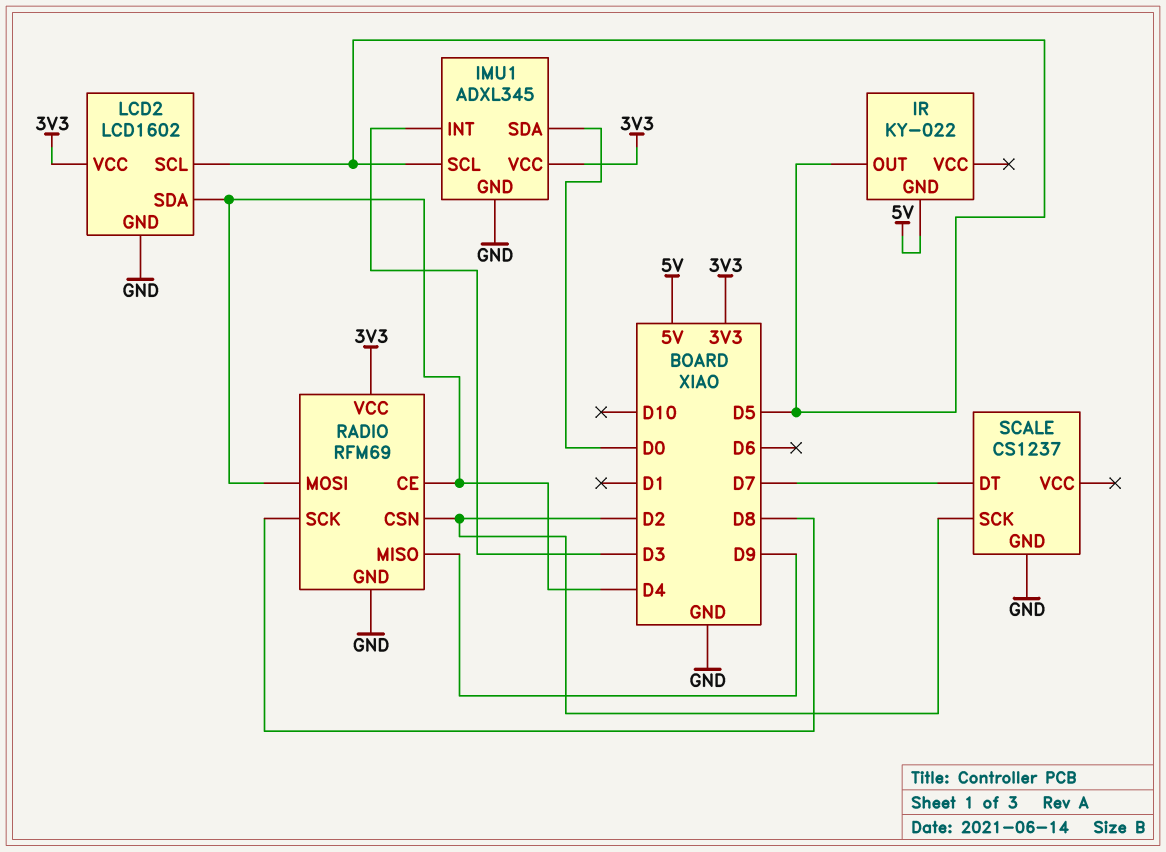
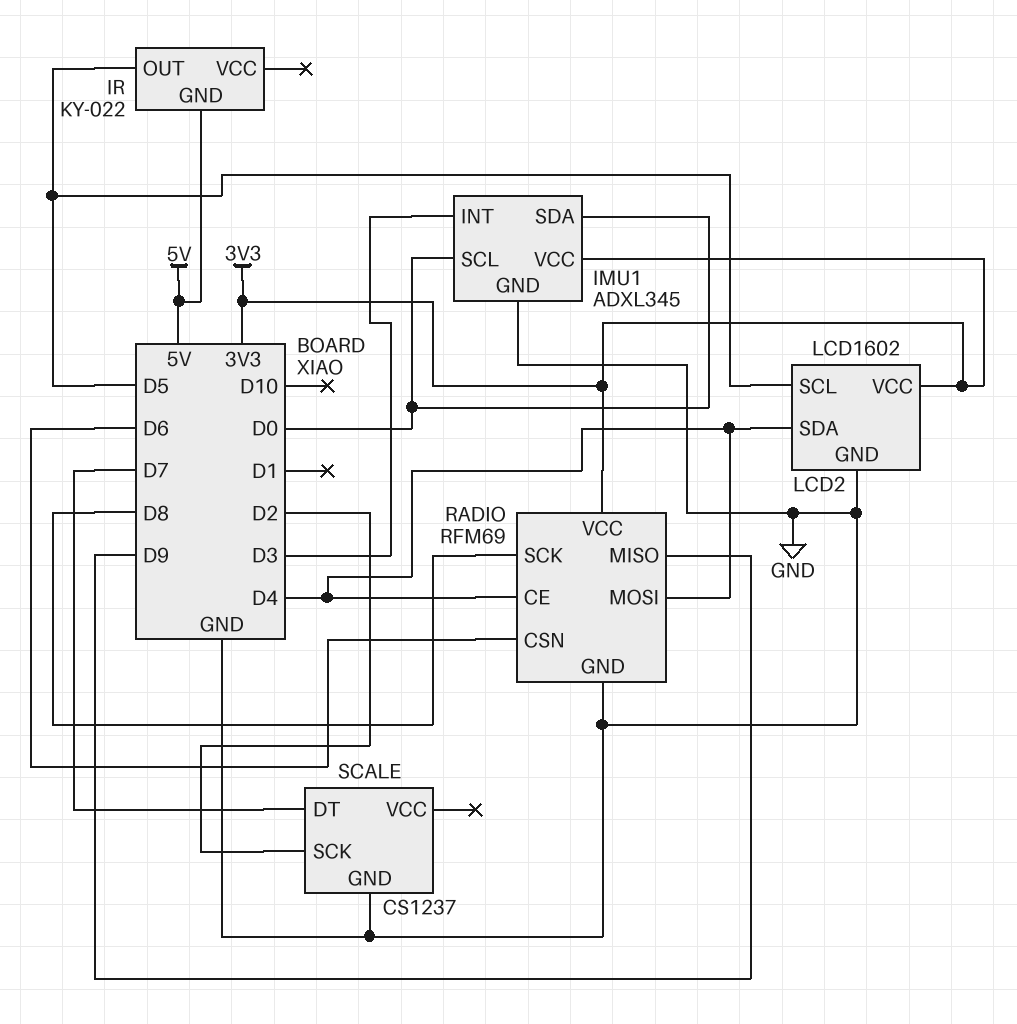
IMU1 pin SCL: D5 -> D0
RADIO pin CSN: D2 -> D6

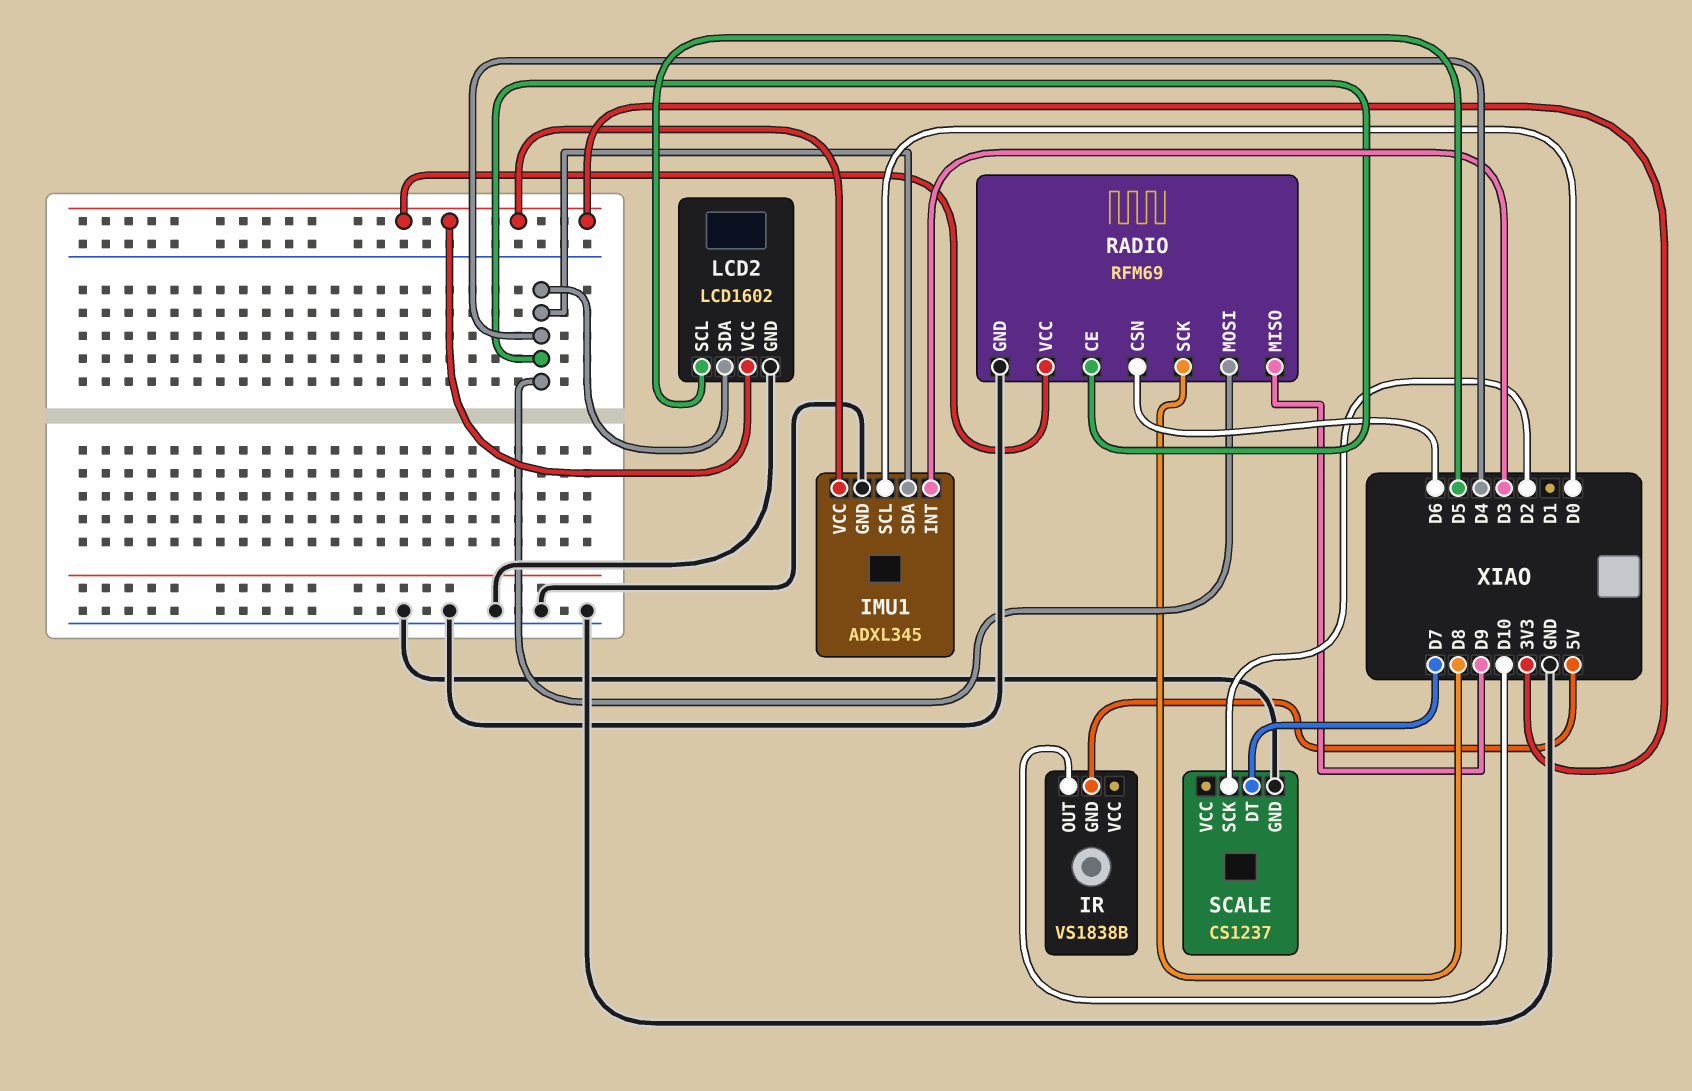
IMU1 pin SDA: D0 -> D4
IR: KY-022 -> VS1838B
IR pin OUT: D5 -> D10

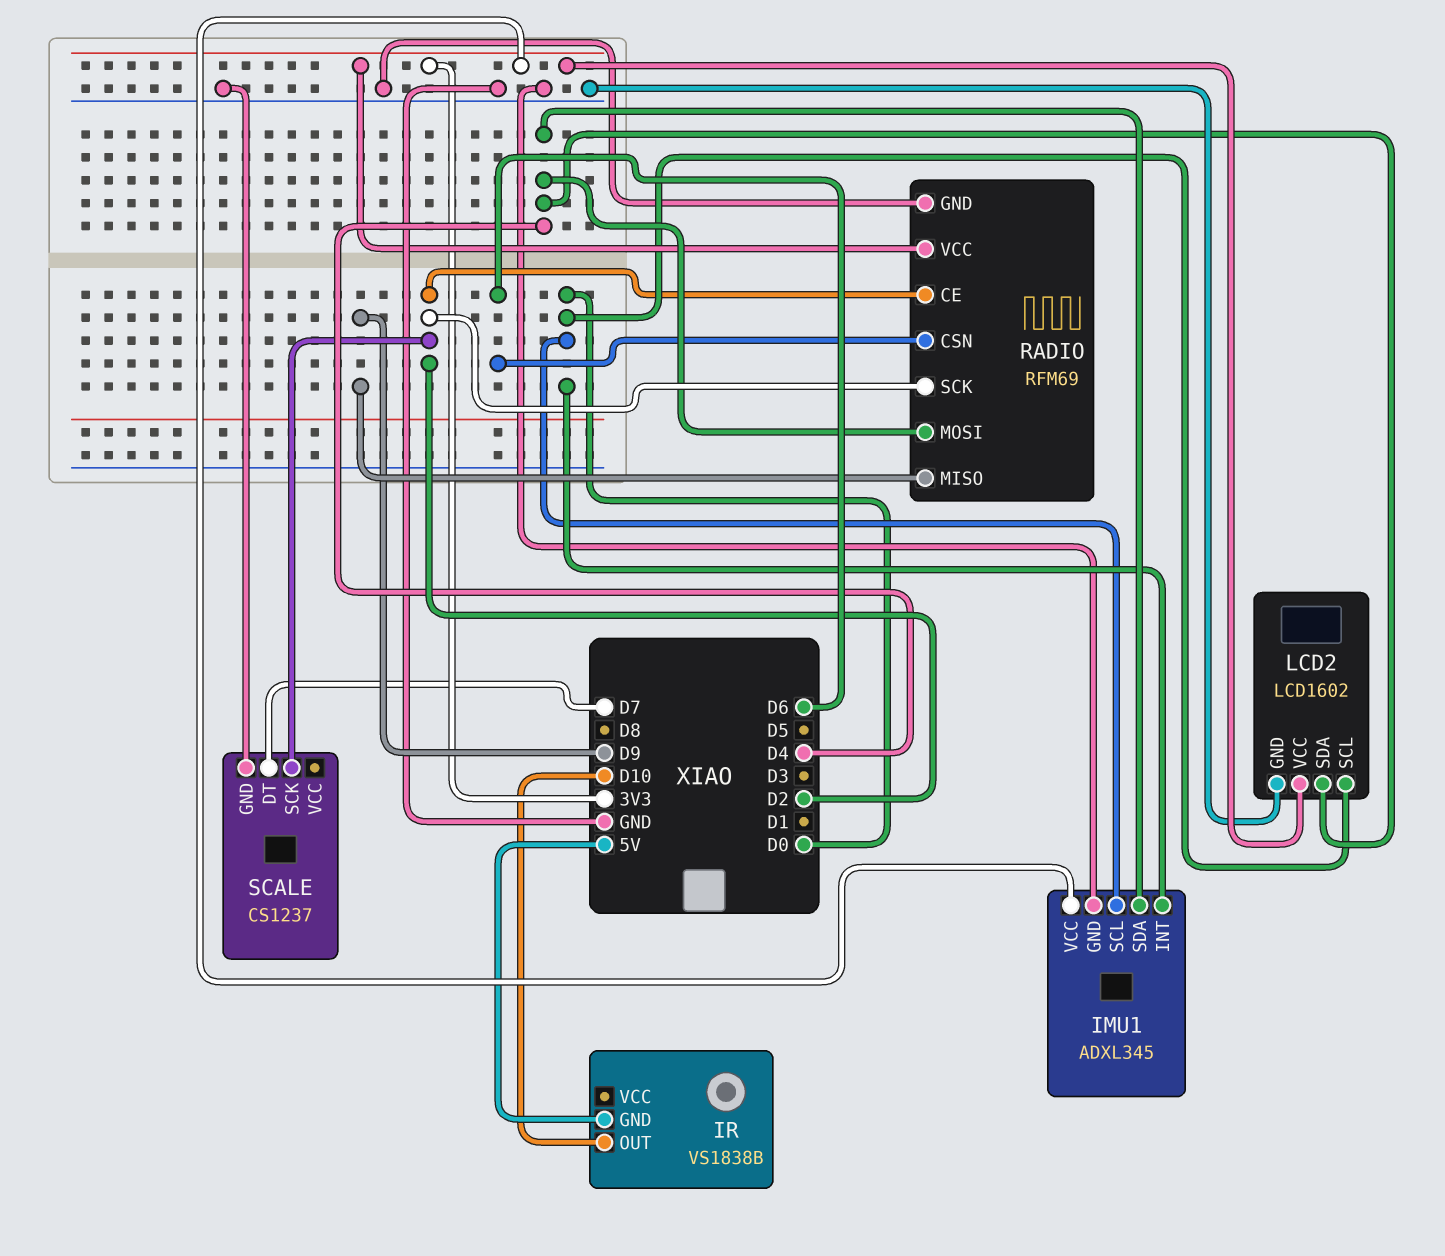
IMU1 pin INT: D3 -> D0
LCD2 pin SCL: D5 -> D0
RADIO pin CE: D4 -> D2
RADIO pin SCK: D8 -> D2

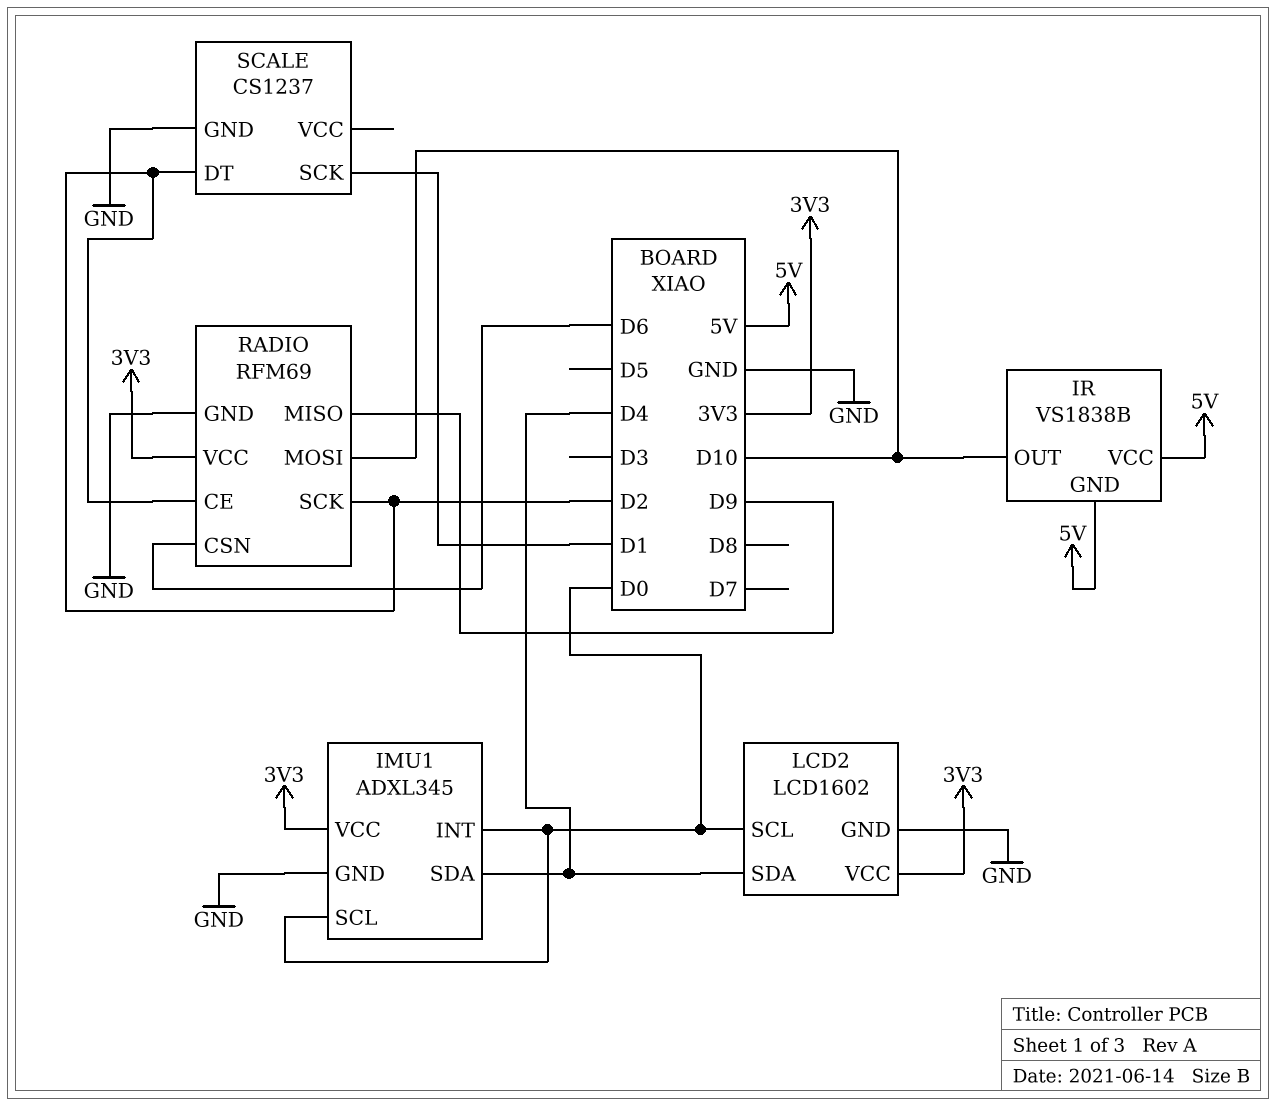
IR pin VCC: none -> 5V
RADIO pin MOSI: D4 -> D10
SCALE pin DT: D7 -> D2
SCALE pin SCK: D2 -> D1

